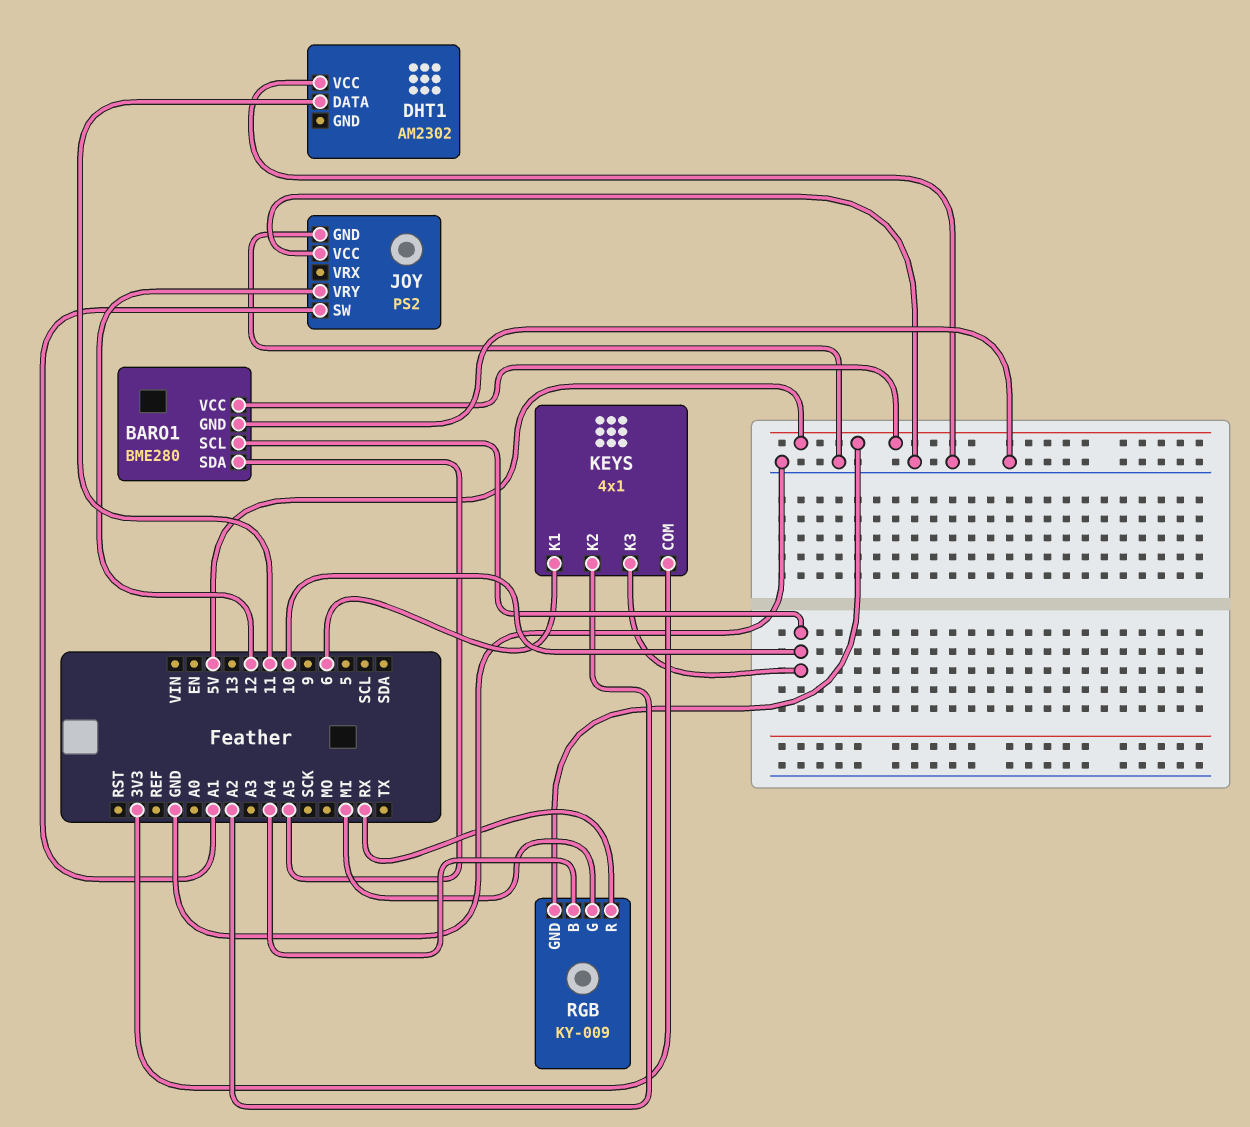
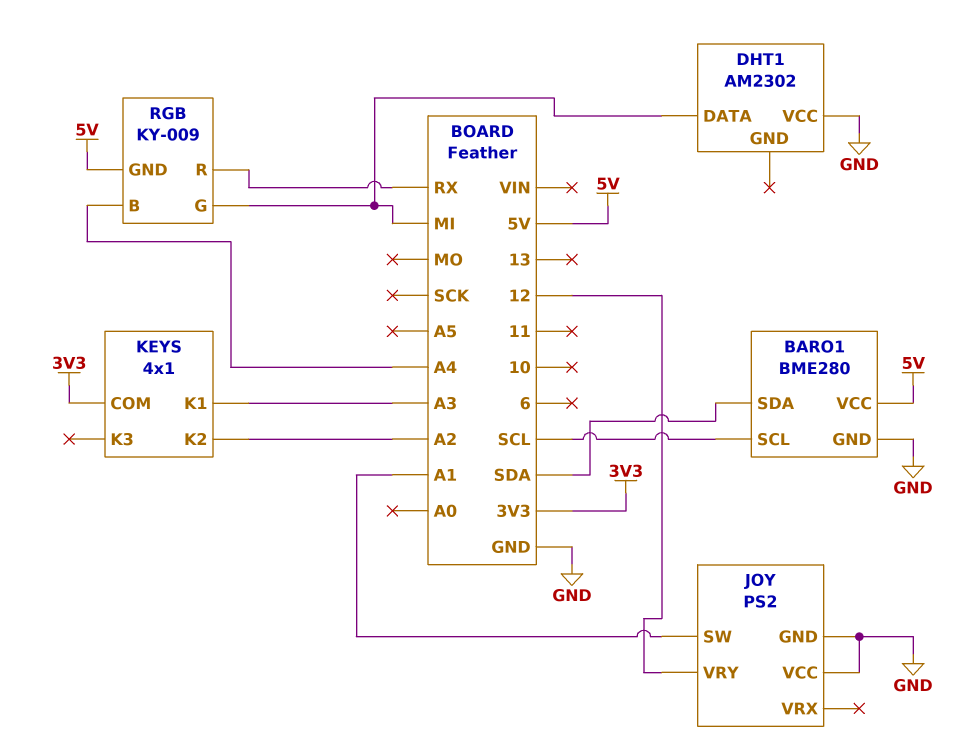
BARO1 pin SCL: 10 -> SCL
BARO1 pin SDA: A5 -> SDA
DHT1 pin DATA: 11 -> MI
KEYS pin K1: 6 -> A3
KEYS pin K3: 10 -> none

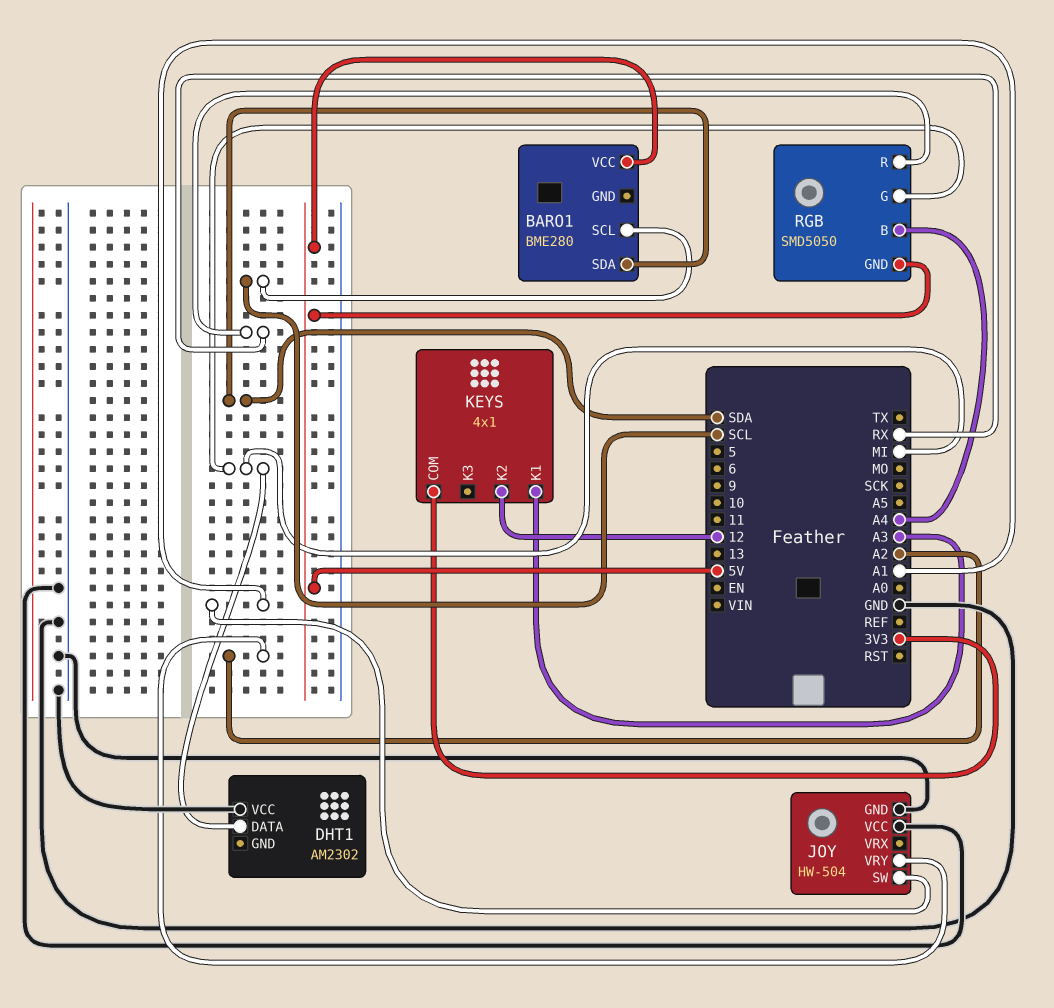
BARO1 pin GND: GND -> none
JOY: PS2 -> HW-504
JOY pin VRY: 12 -> A2
KEYS pin K2: A2 -> 12
RGB: KY-009 -> SMD5050

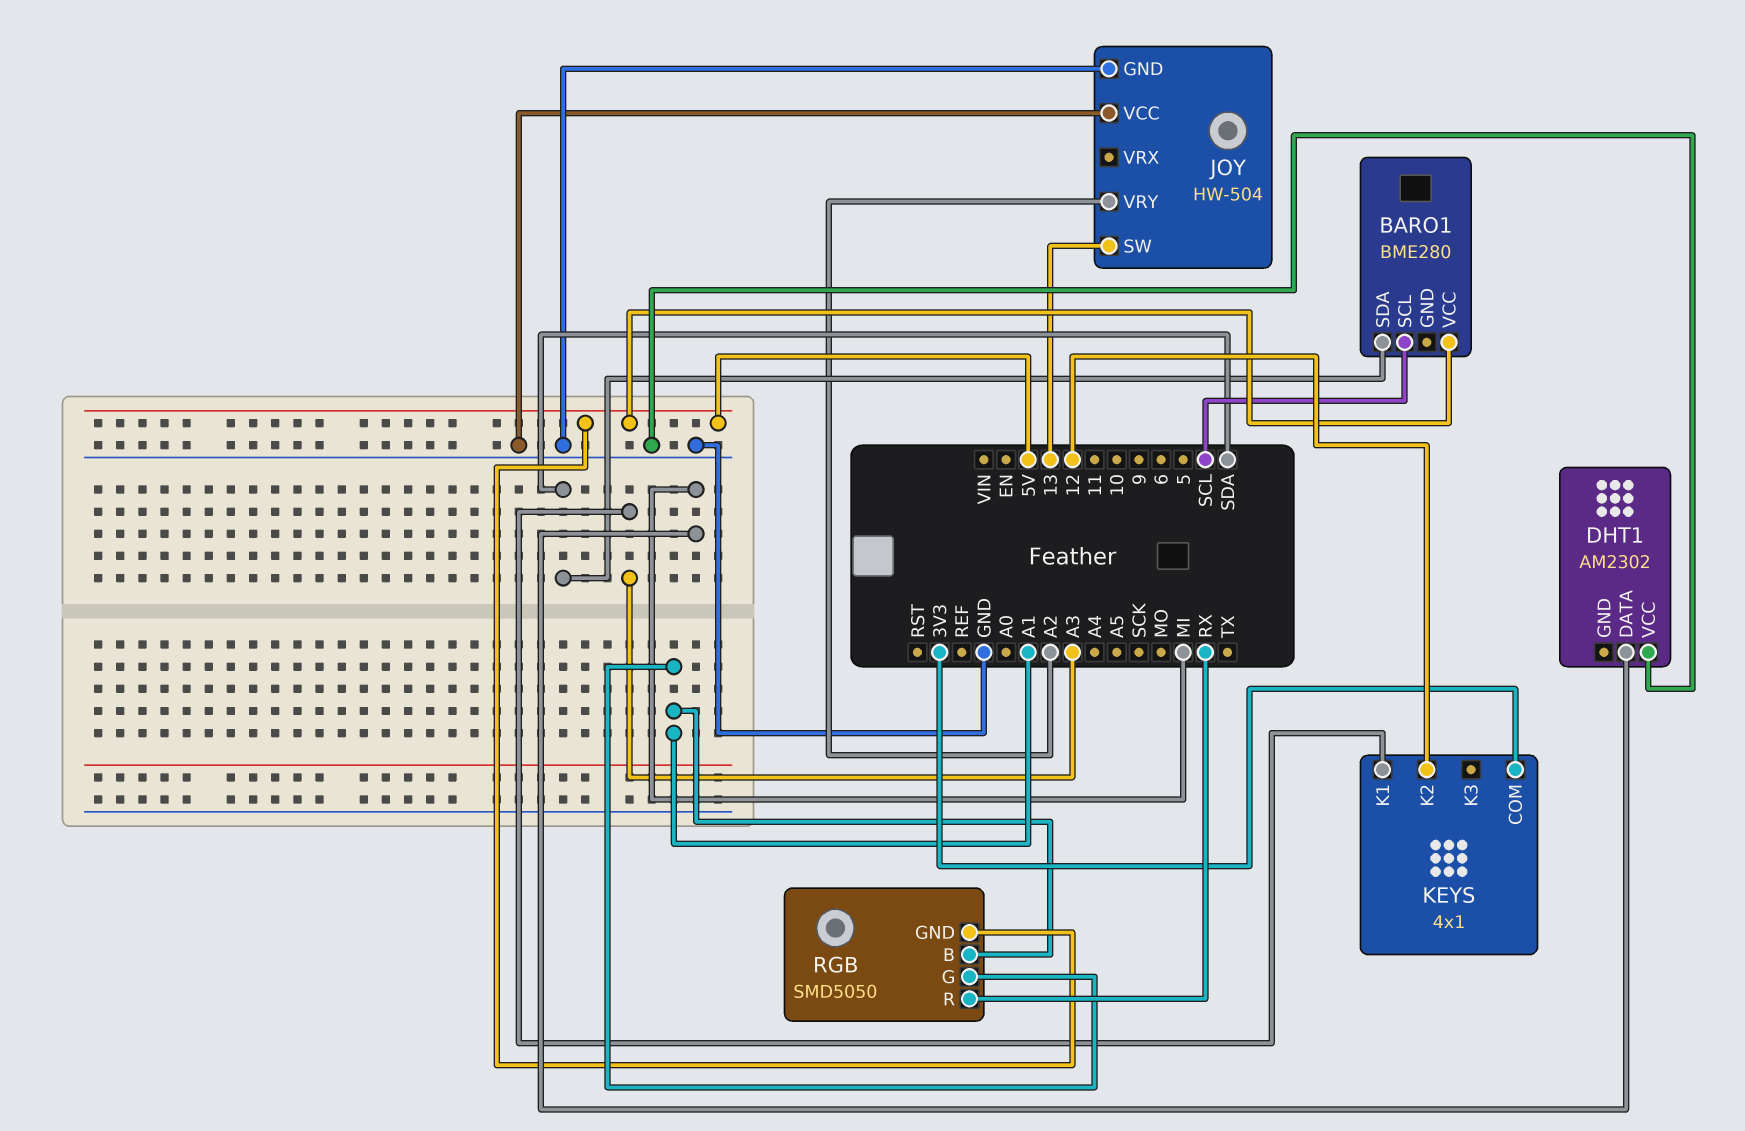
JOY pin SW: A1 -> 13
RGB pin B: A4 -> A1
RGB pin G: MI -> A1

